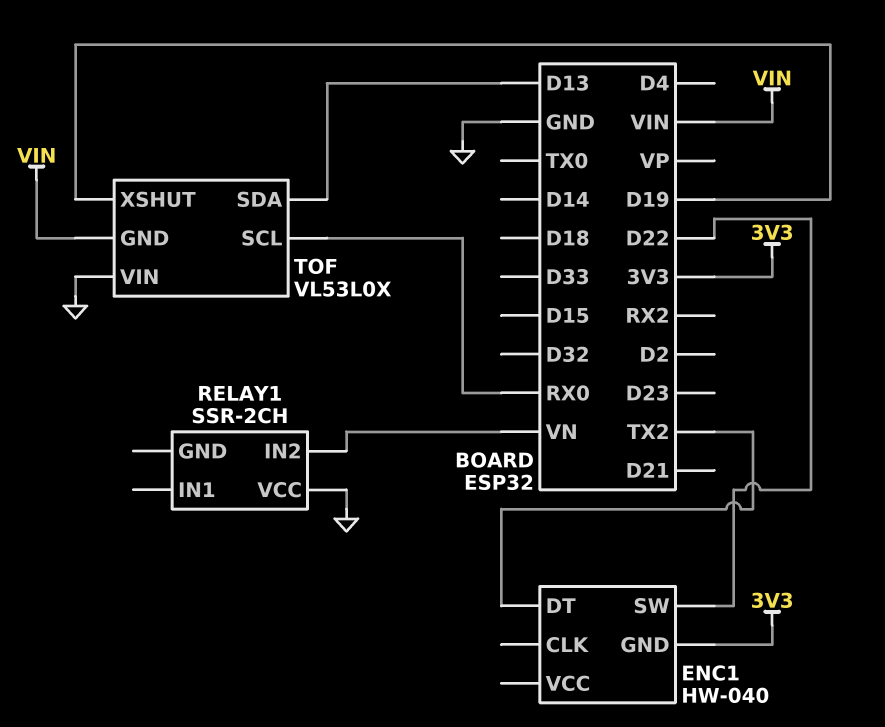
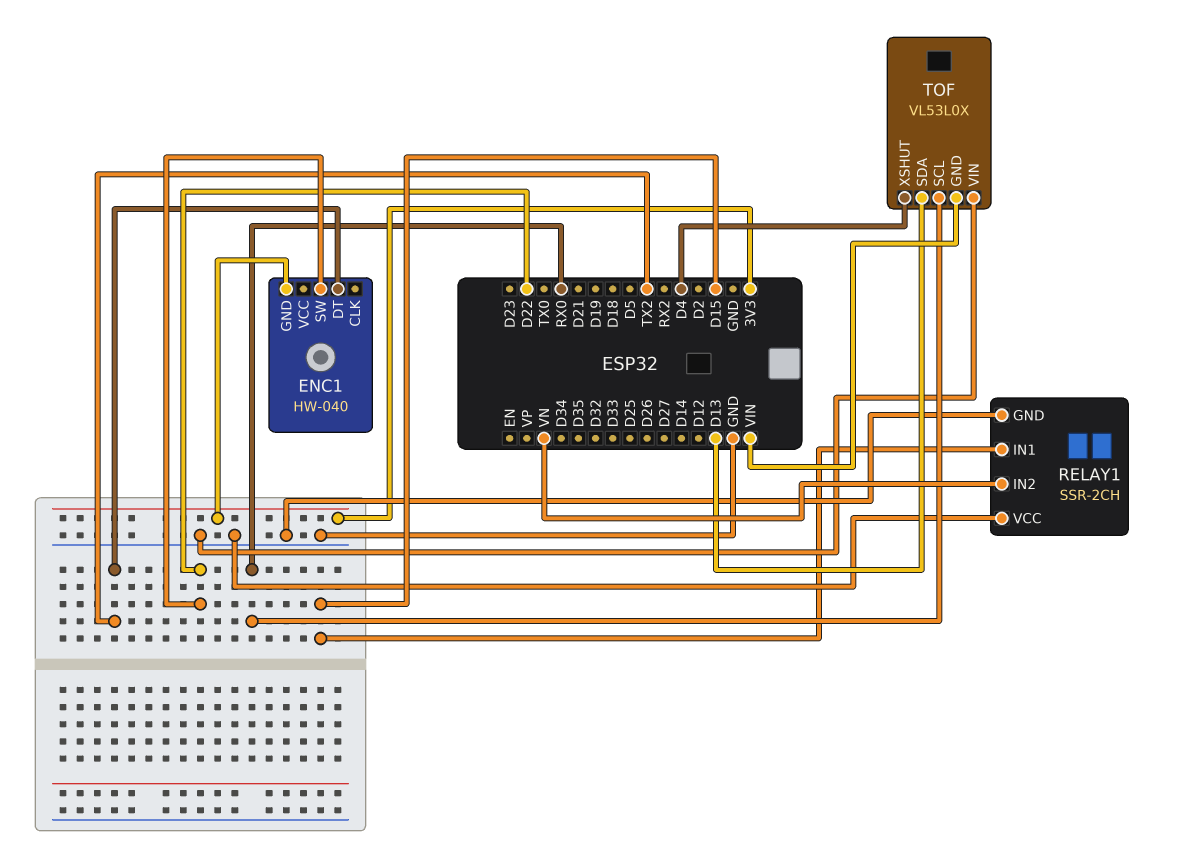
RELAY1 pin GND: none -> GND
RELAY1 pin IN1: none -> D15
TOF pin XSHUT: D19 -> D4

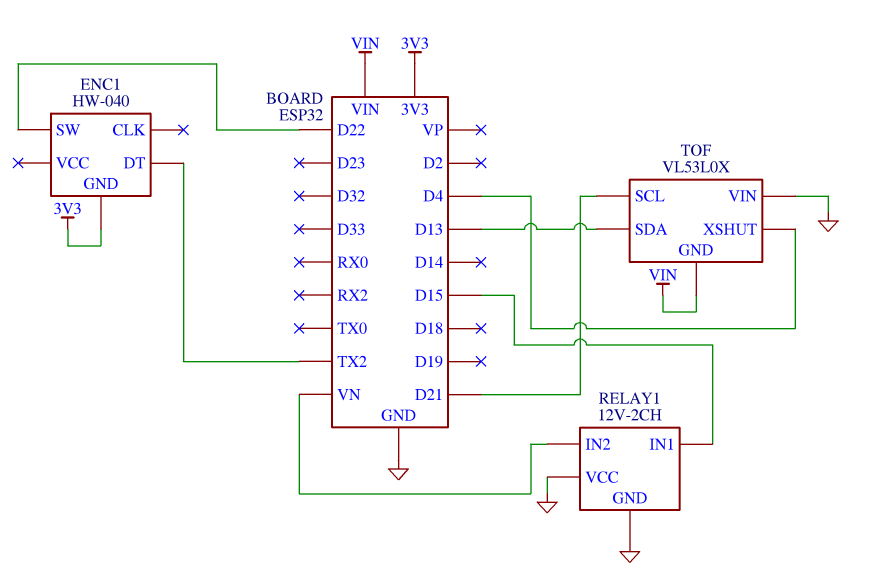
RELAY1: SSR-2CH -> 12V-2CH
TOF pin SCL: RX0 -> D21

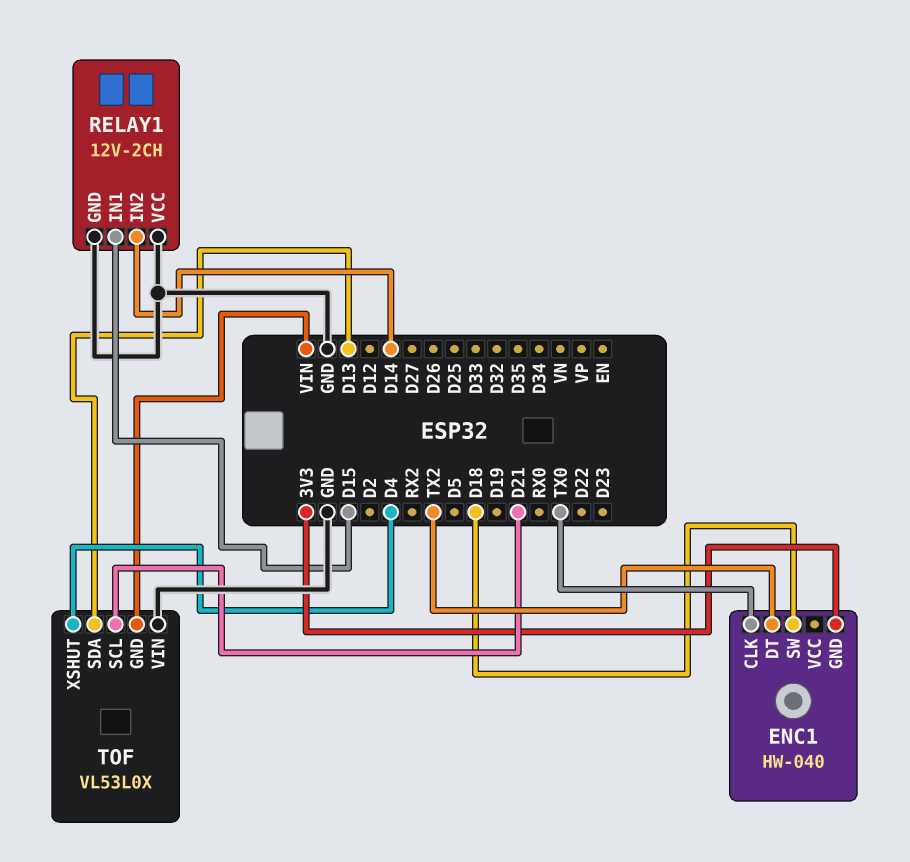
ENC1 pin CLK: none -> TX0
ENC1 pin SW: D22 -> D18
RELAY1 pin IN2: VN -> D14

